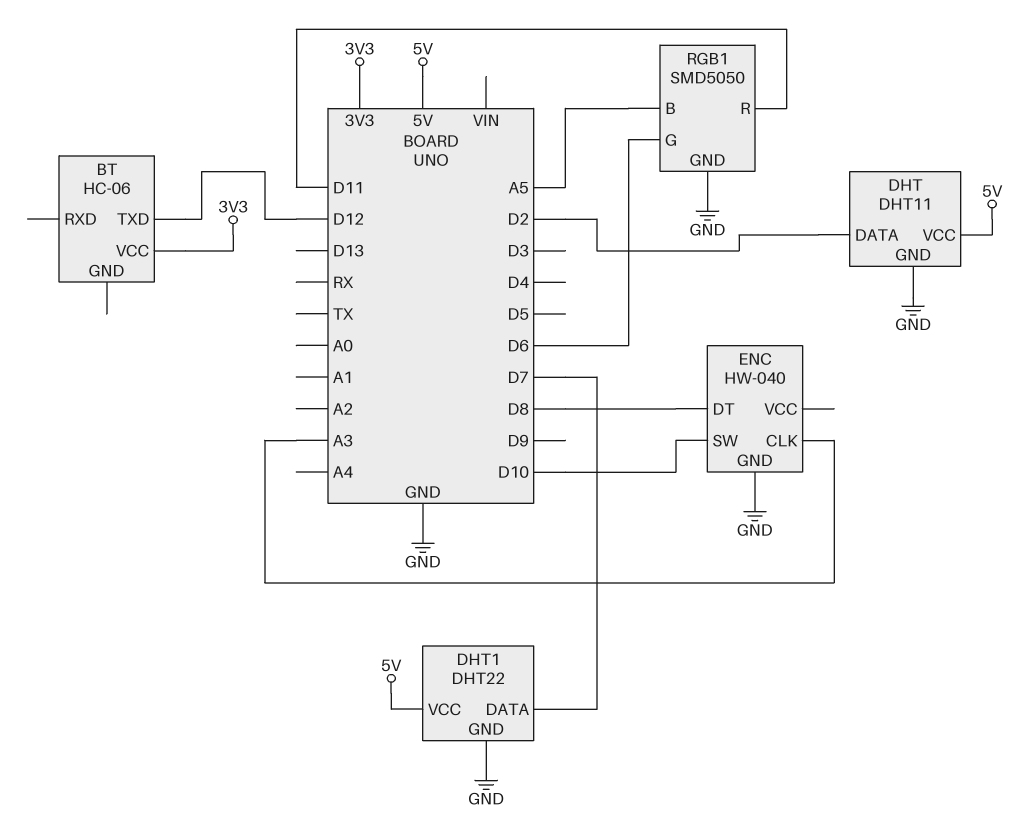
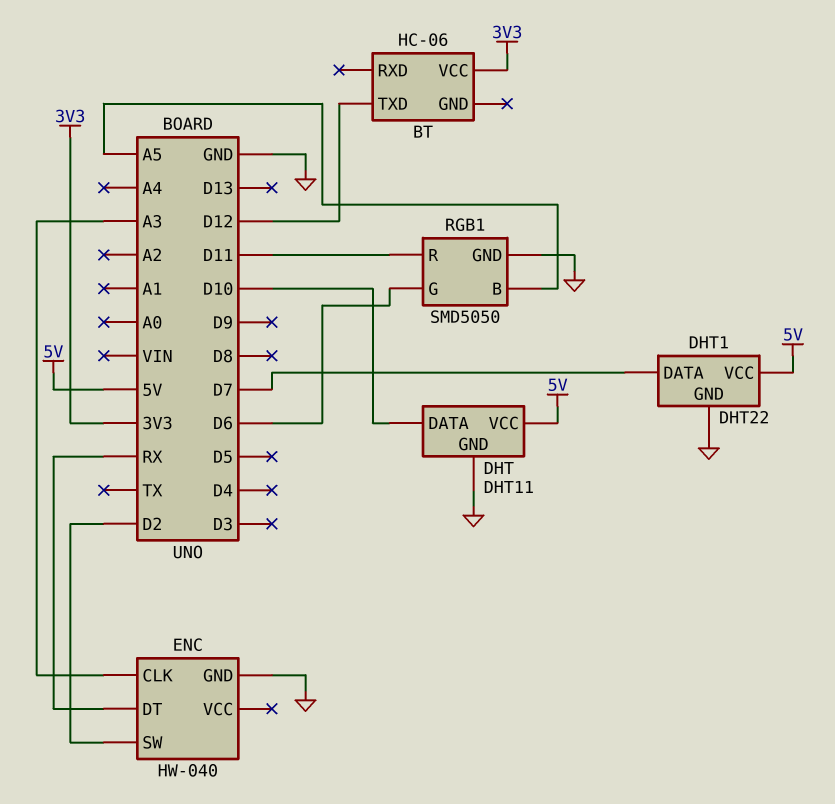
DHT pin DATA: D2 -> D10
ENC pin DT: D8 -> RX
ENC pin SW: D10 -> D2

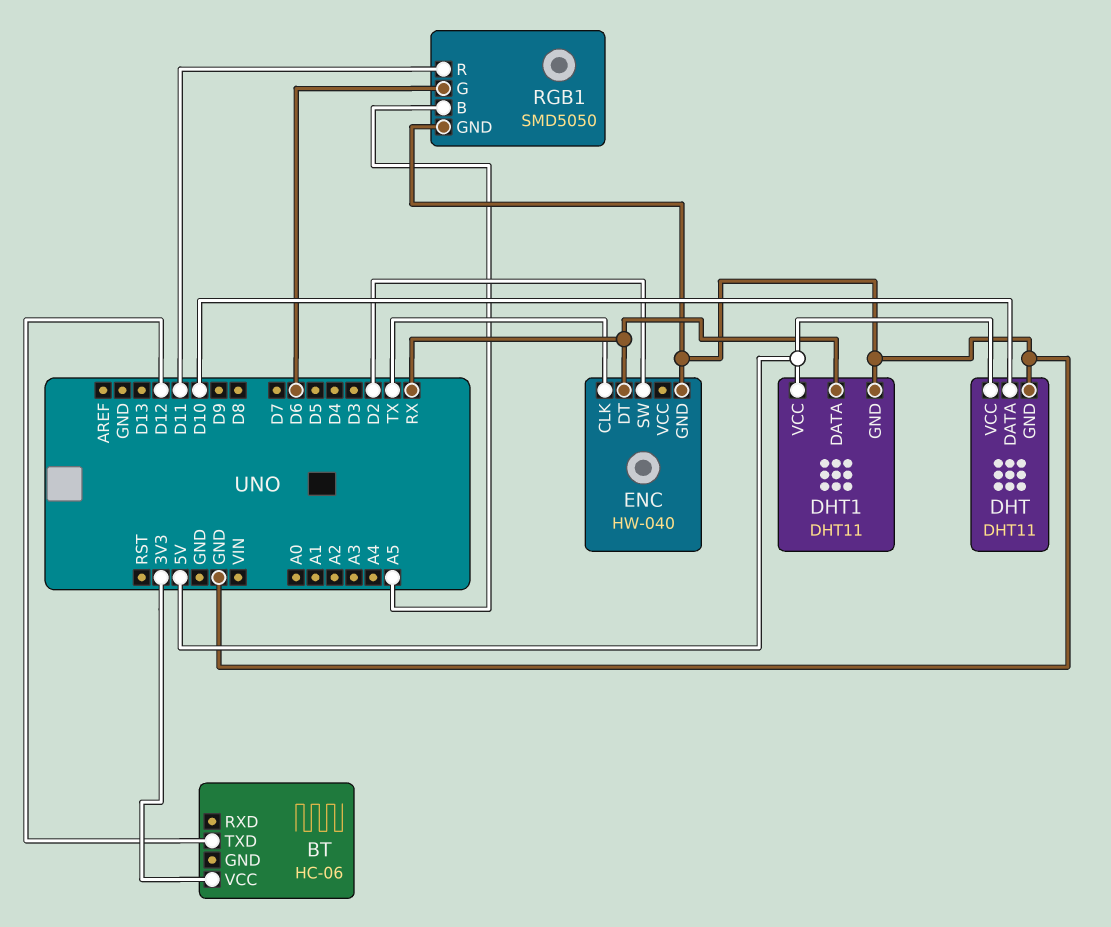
DHT1: DHT22 -> DHT11
DHT1 pin DATA: D7 -> RX
ENC pin CLK: A3 -> TX

